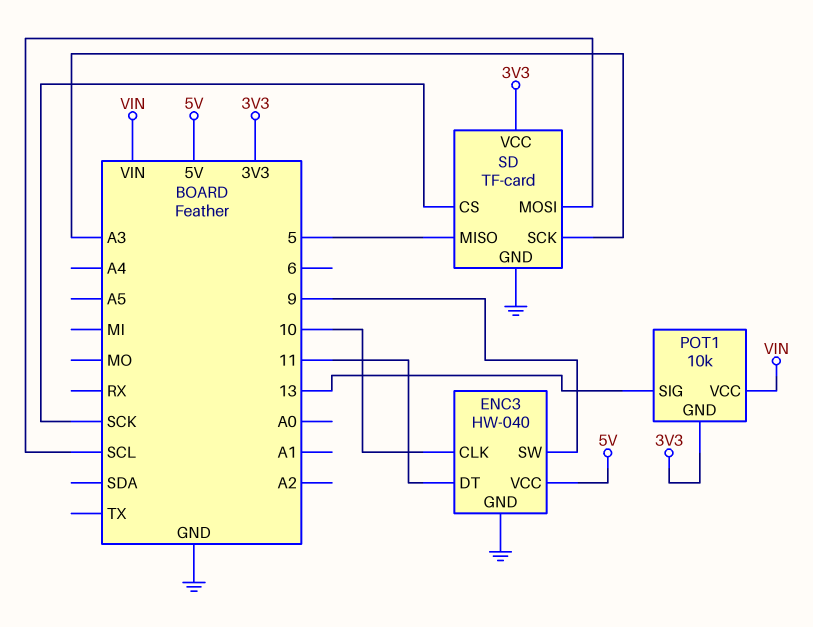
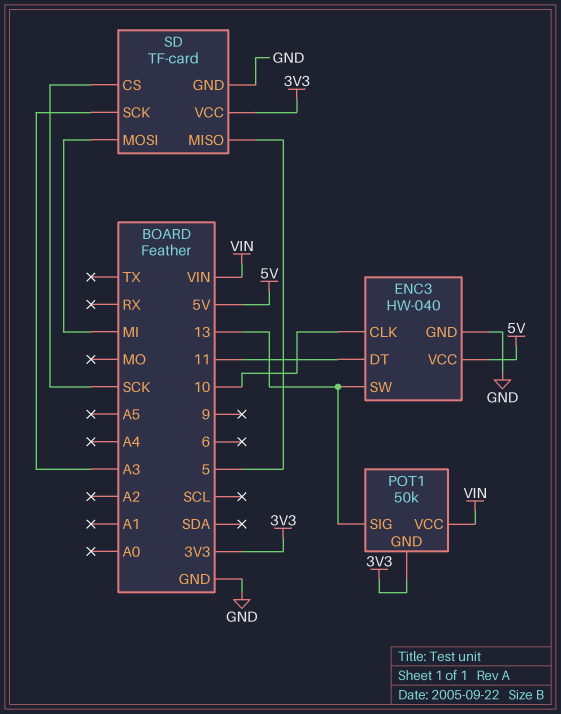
ENC3 pin SW: 9 -> 13
POT1: 10k -> 50k
SD pin MOSI: SCL -> MI

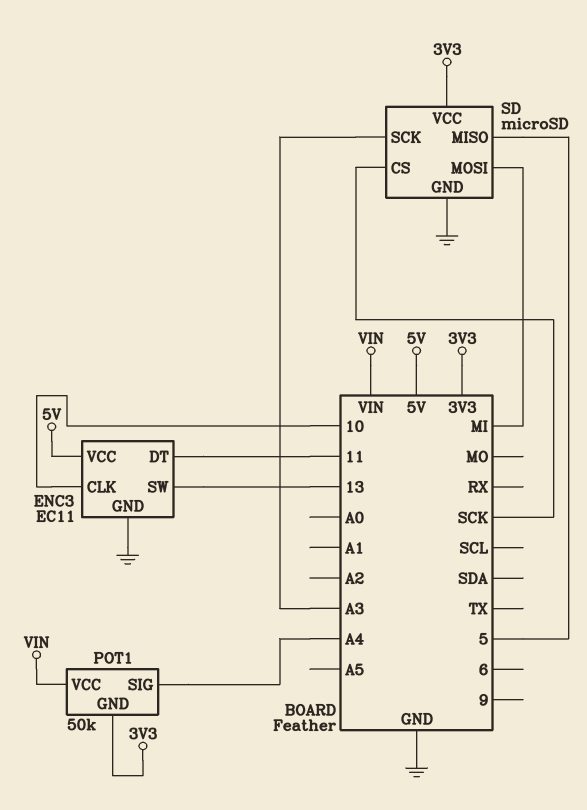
ENC3: HW-040 -> EC11
POT1 pin SIG: 13 -> A4
SD: TF-card -> microSD

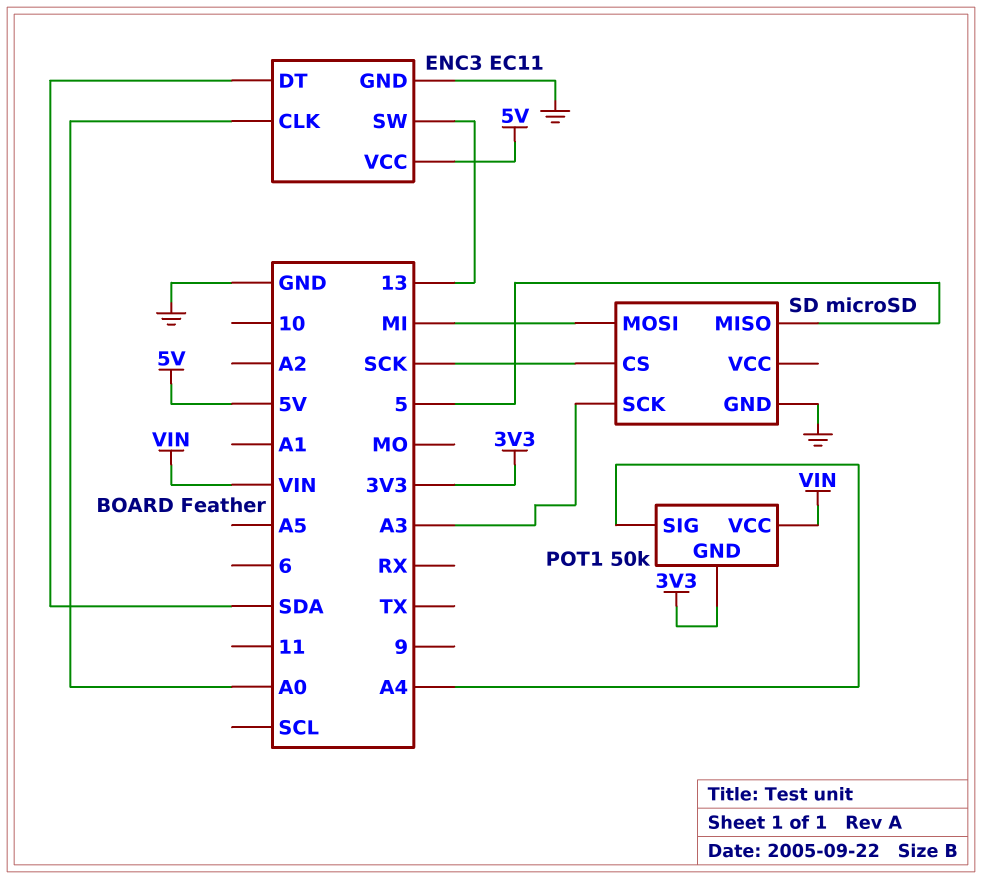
ENC3 pin CLK: 10 -> A0
ENC3 pin DT: 11 -> SDA
SD pin VCC: 3V3 -> none

